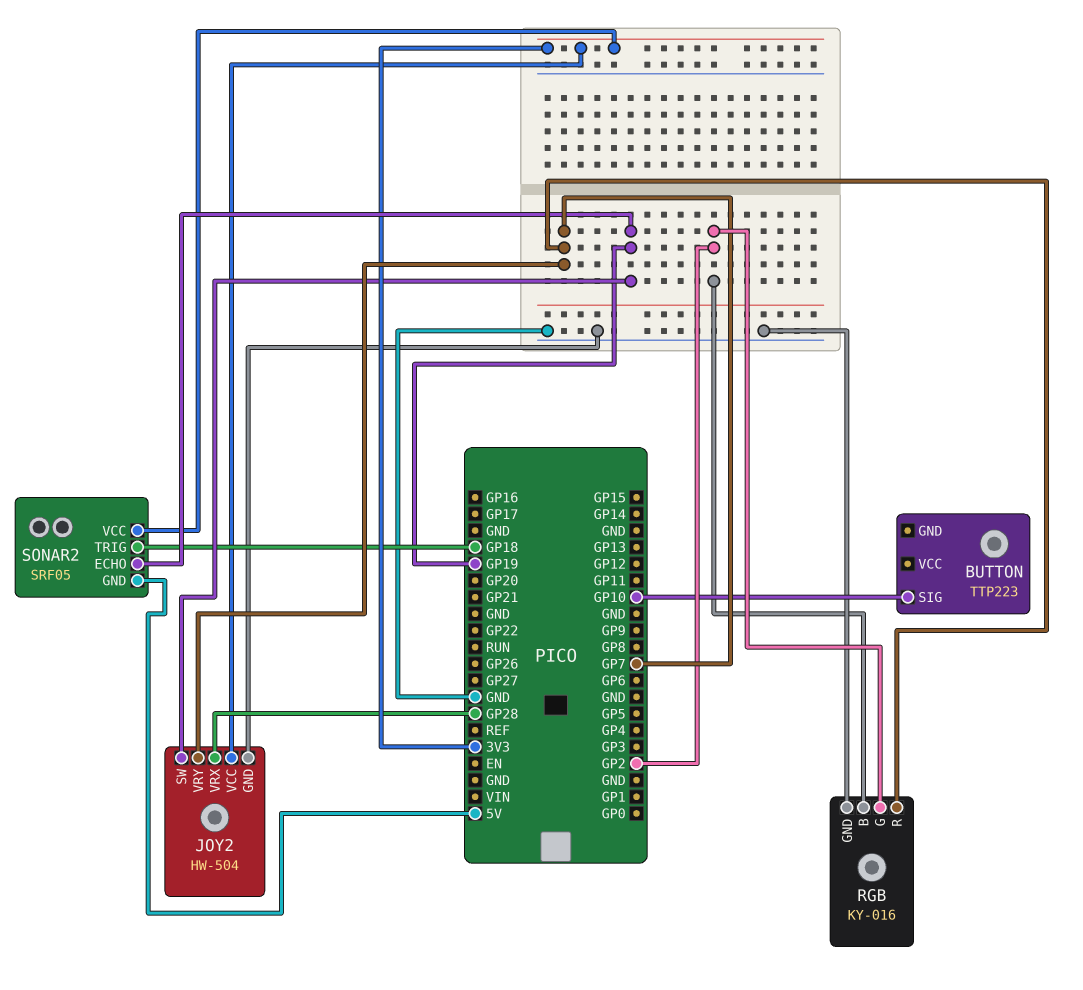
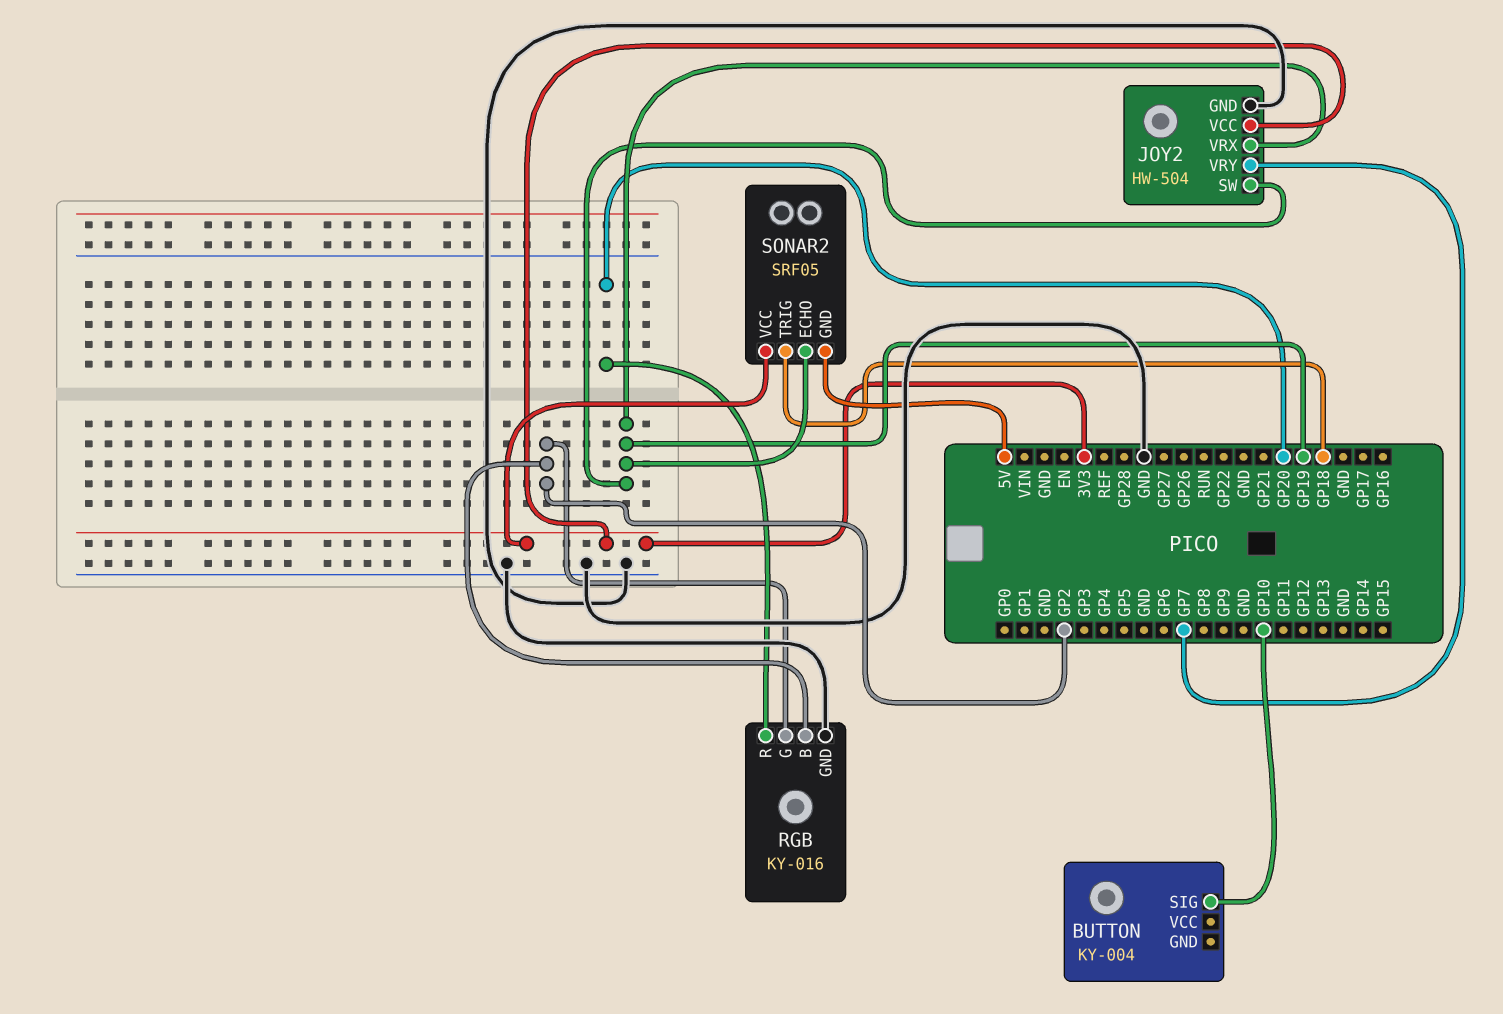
BUTTON: TTP223 -> KY-004
JOY2 pin VRX: GP28 -> GP19
RGB pin R: GP7 -> GP20

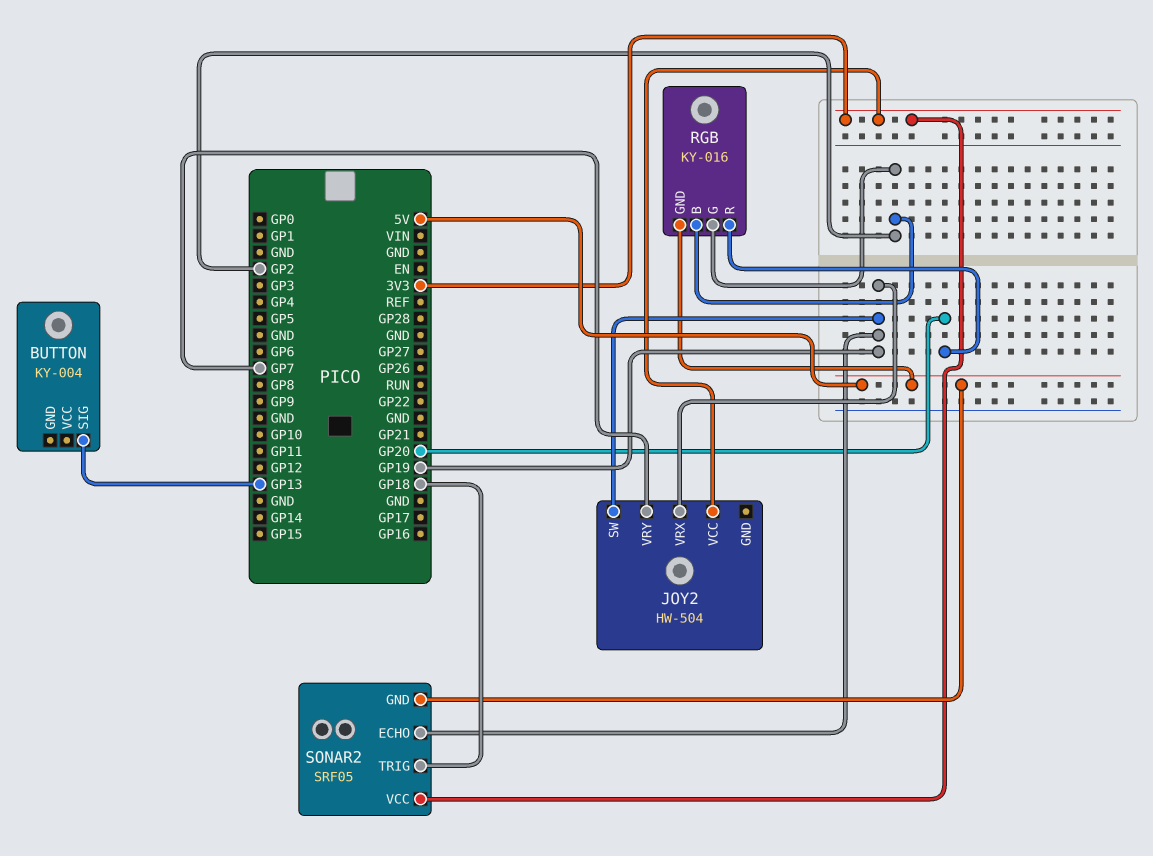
BUTTON pin SIG: GP10 -> GP13
JOY2 pin GND: GND -> none
RGB pin GND: GND -> 5V

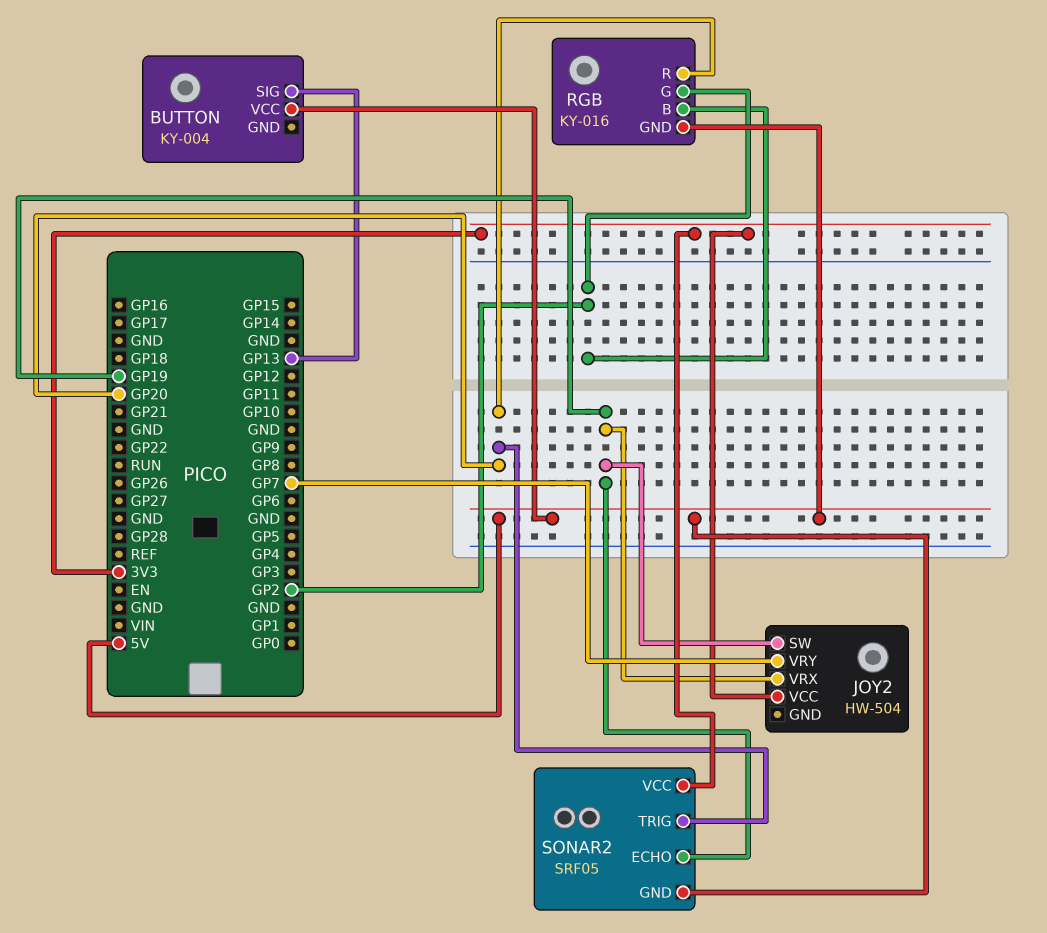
BUTTON pin VCC: none -> 5V
SONAR2 pin TRIG: GP18 -> GP20

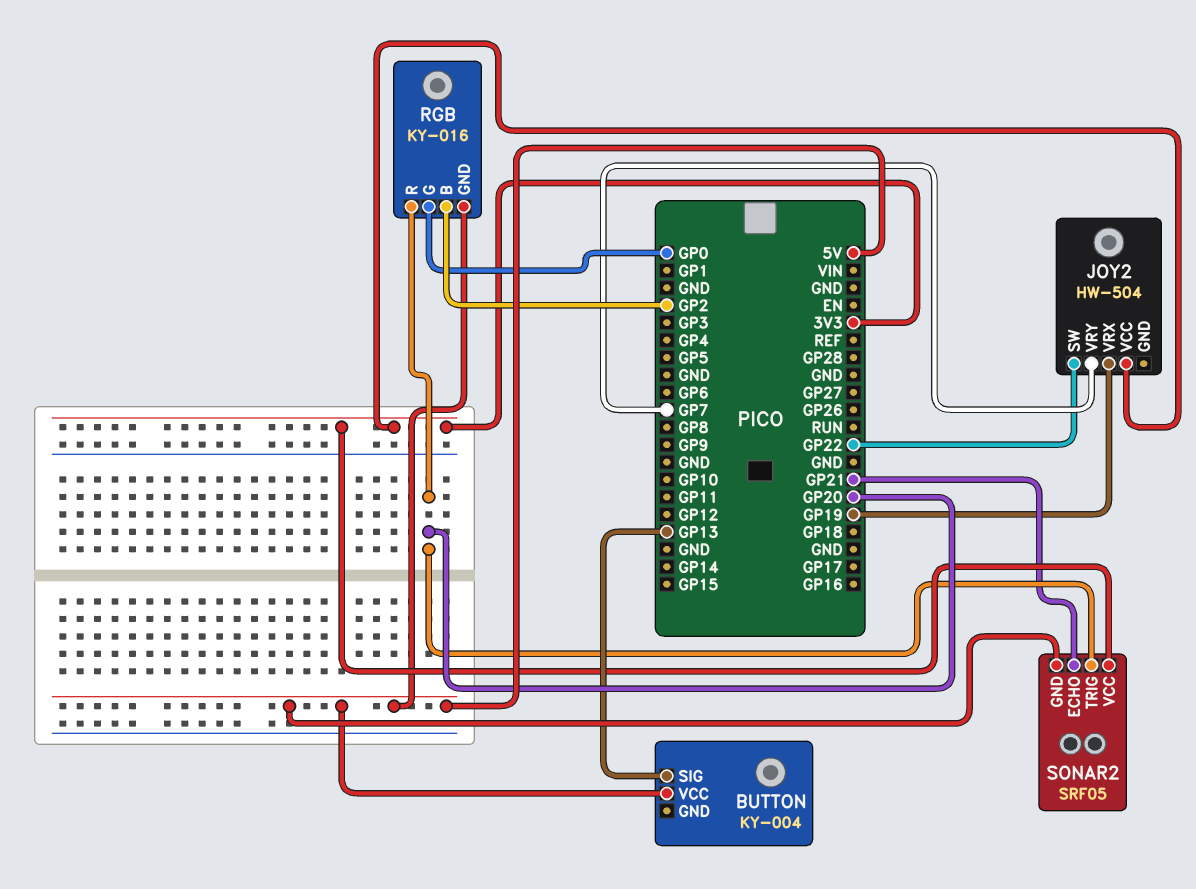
JOY2 pin SW: GP19 -> GP22
RGB pin G: GP2 -> GP0
SONAR2 pin ECHO: GP19 -> GP21

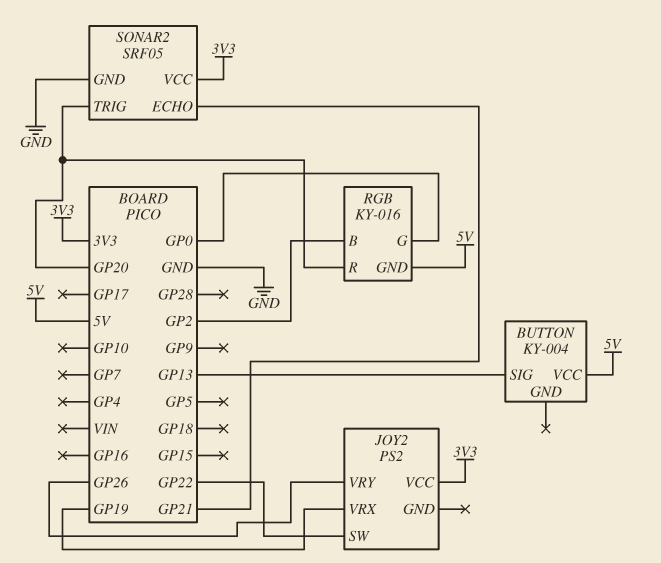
JOY2: HW-504 -> PS2
JOY2 pin VRY: GP7 -> GP26
SONAR2 pin GND: 5V -> GND

